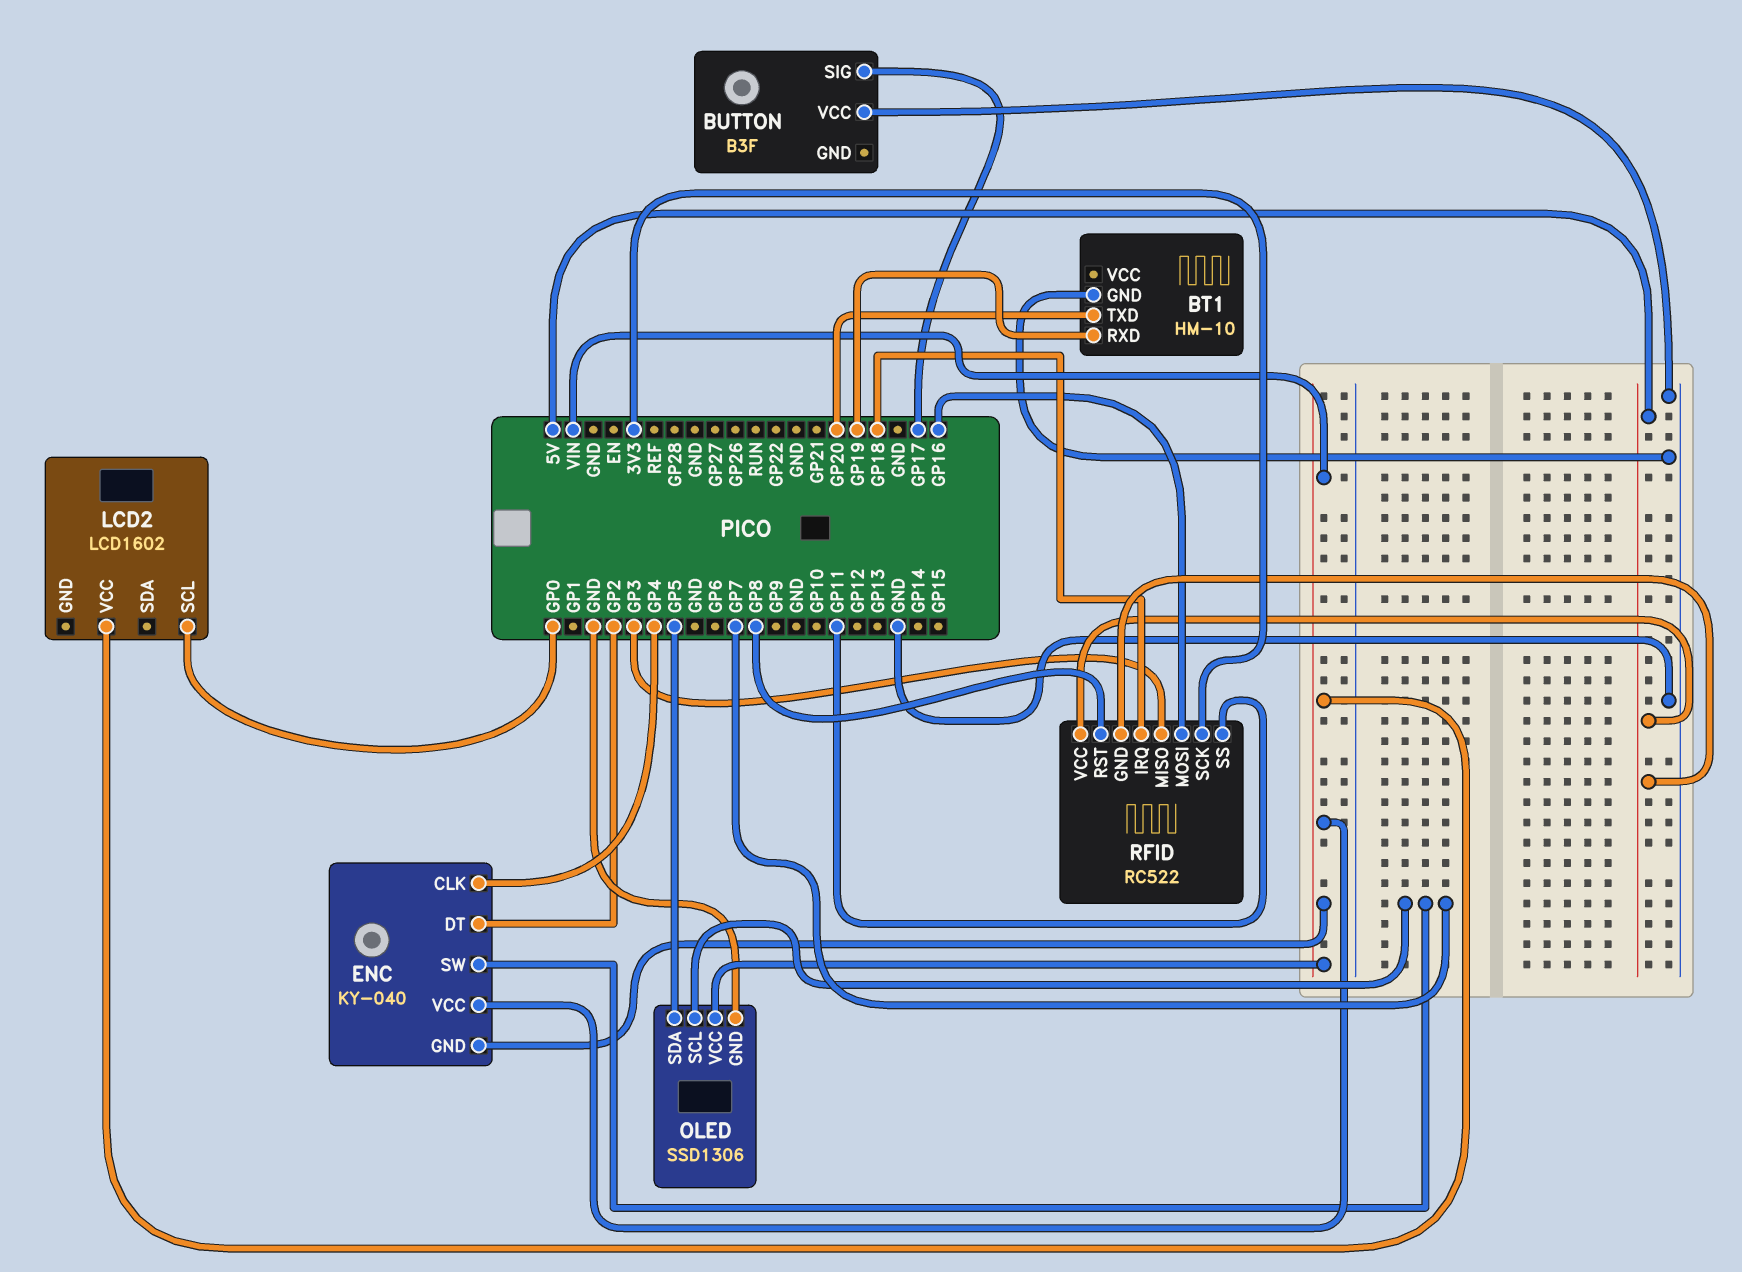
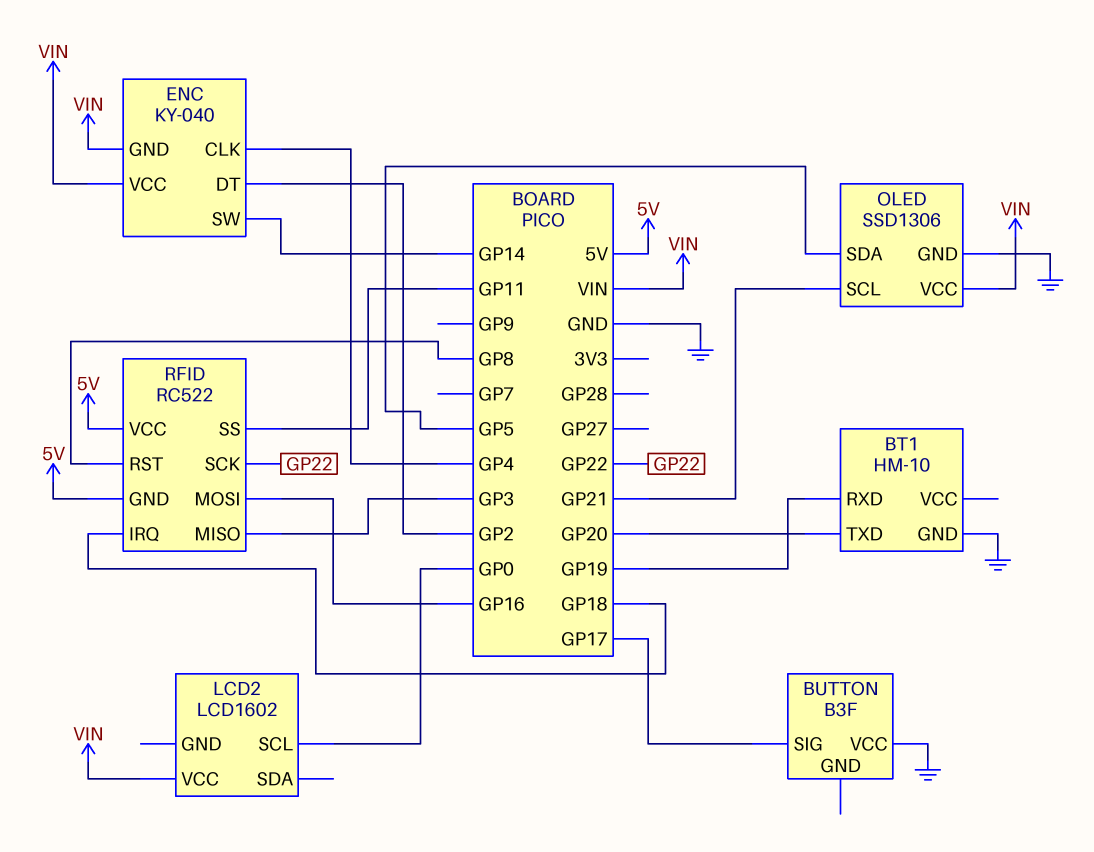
ENC pin SW: GP7 -> GP14
OLED pin SCL: GP7 -> GP21
RFID pin SCK: 3V3 -> GP22

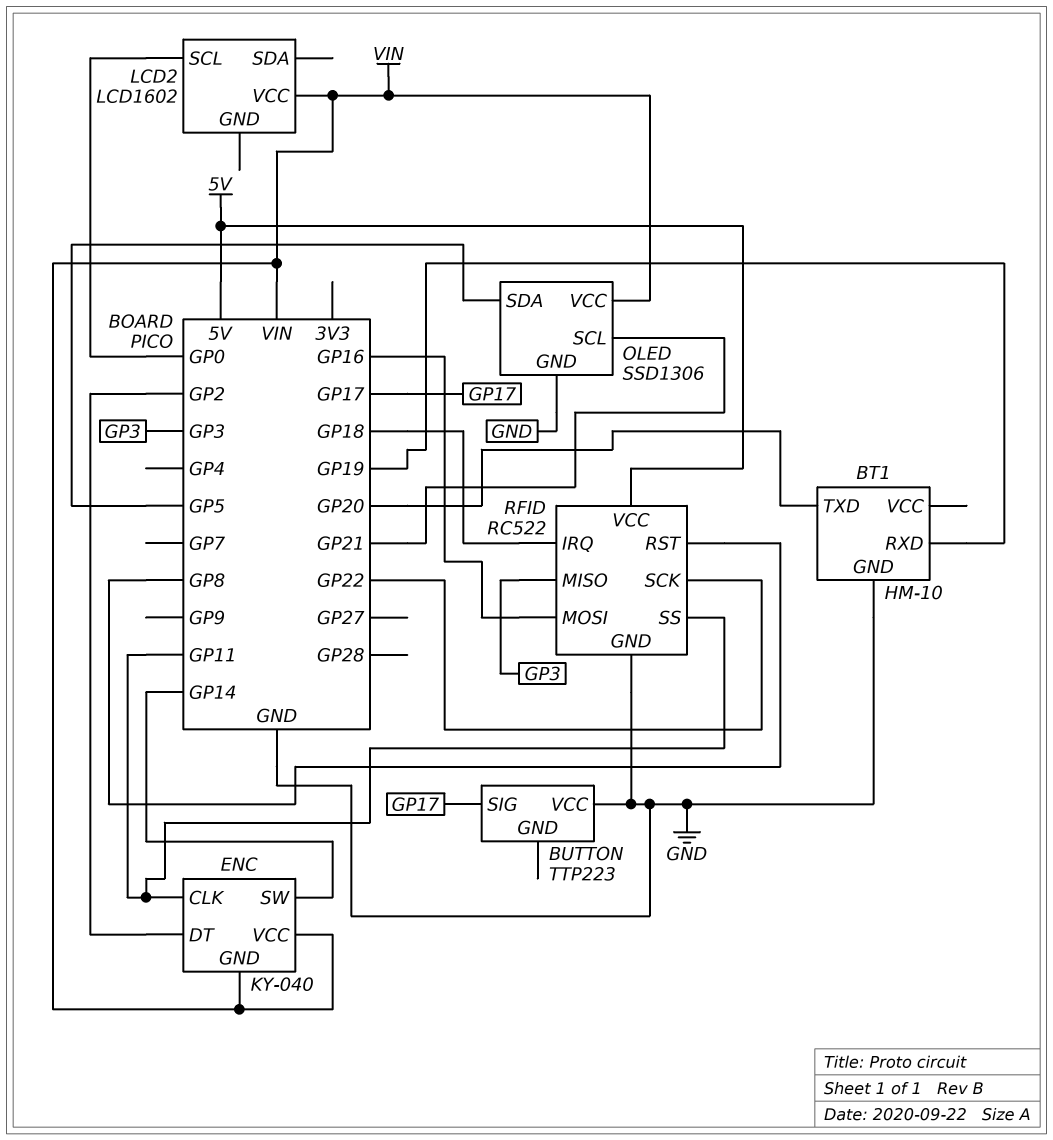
BUTTON: B3F -> TTP223
ENC pin CLK: GP4 -> GP11
RFID pin GND: 5V -> GND

